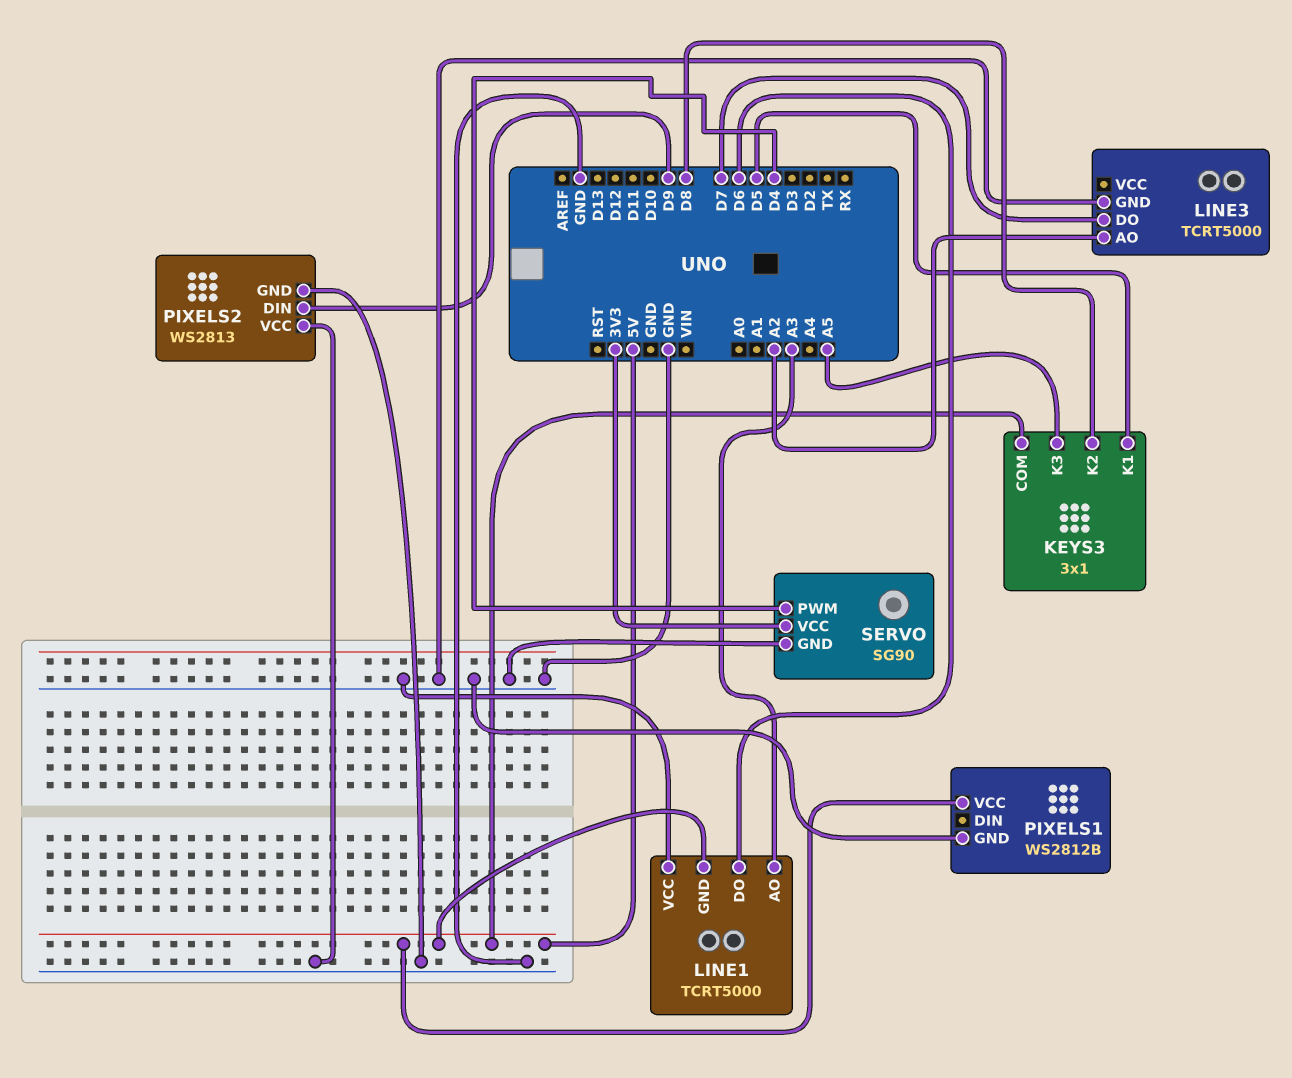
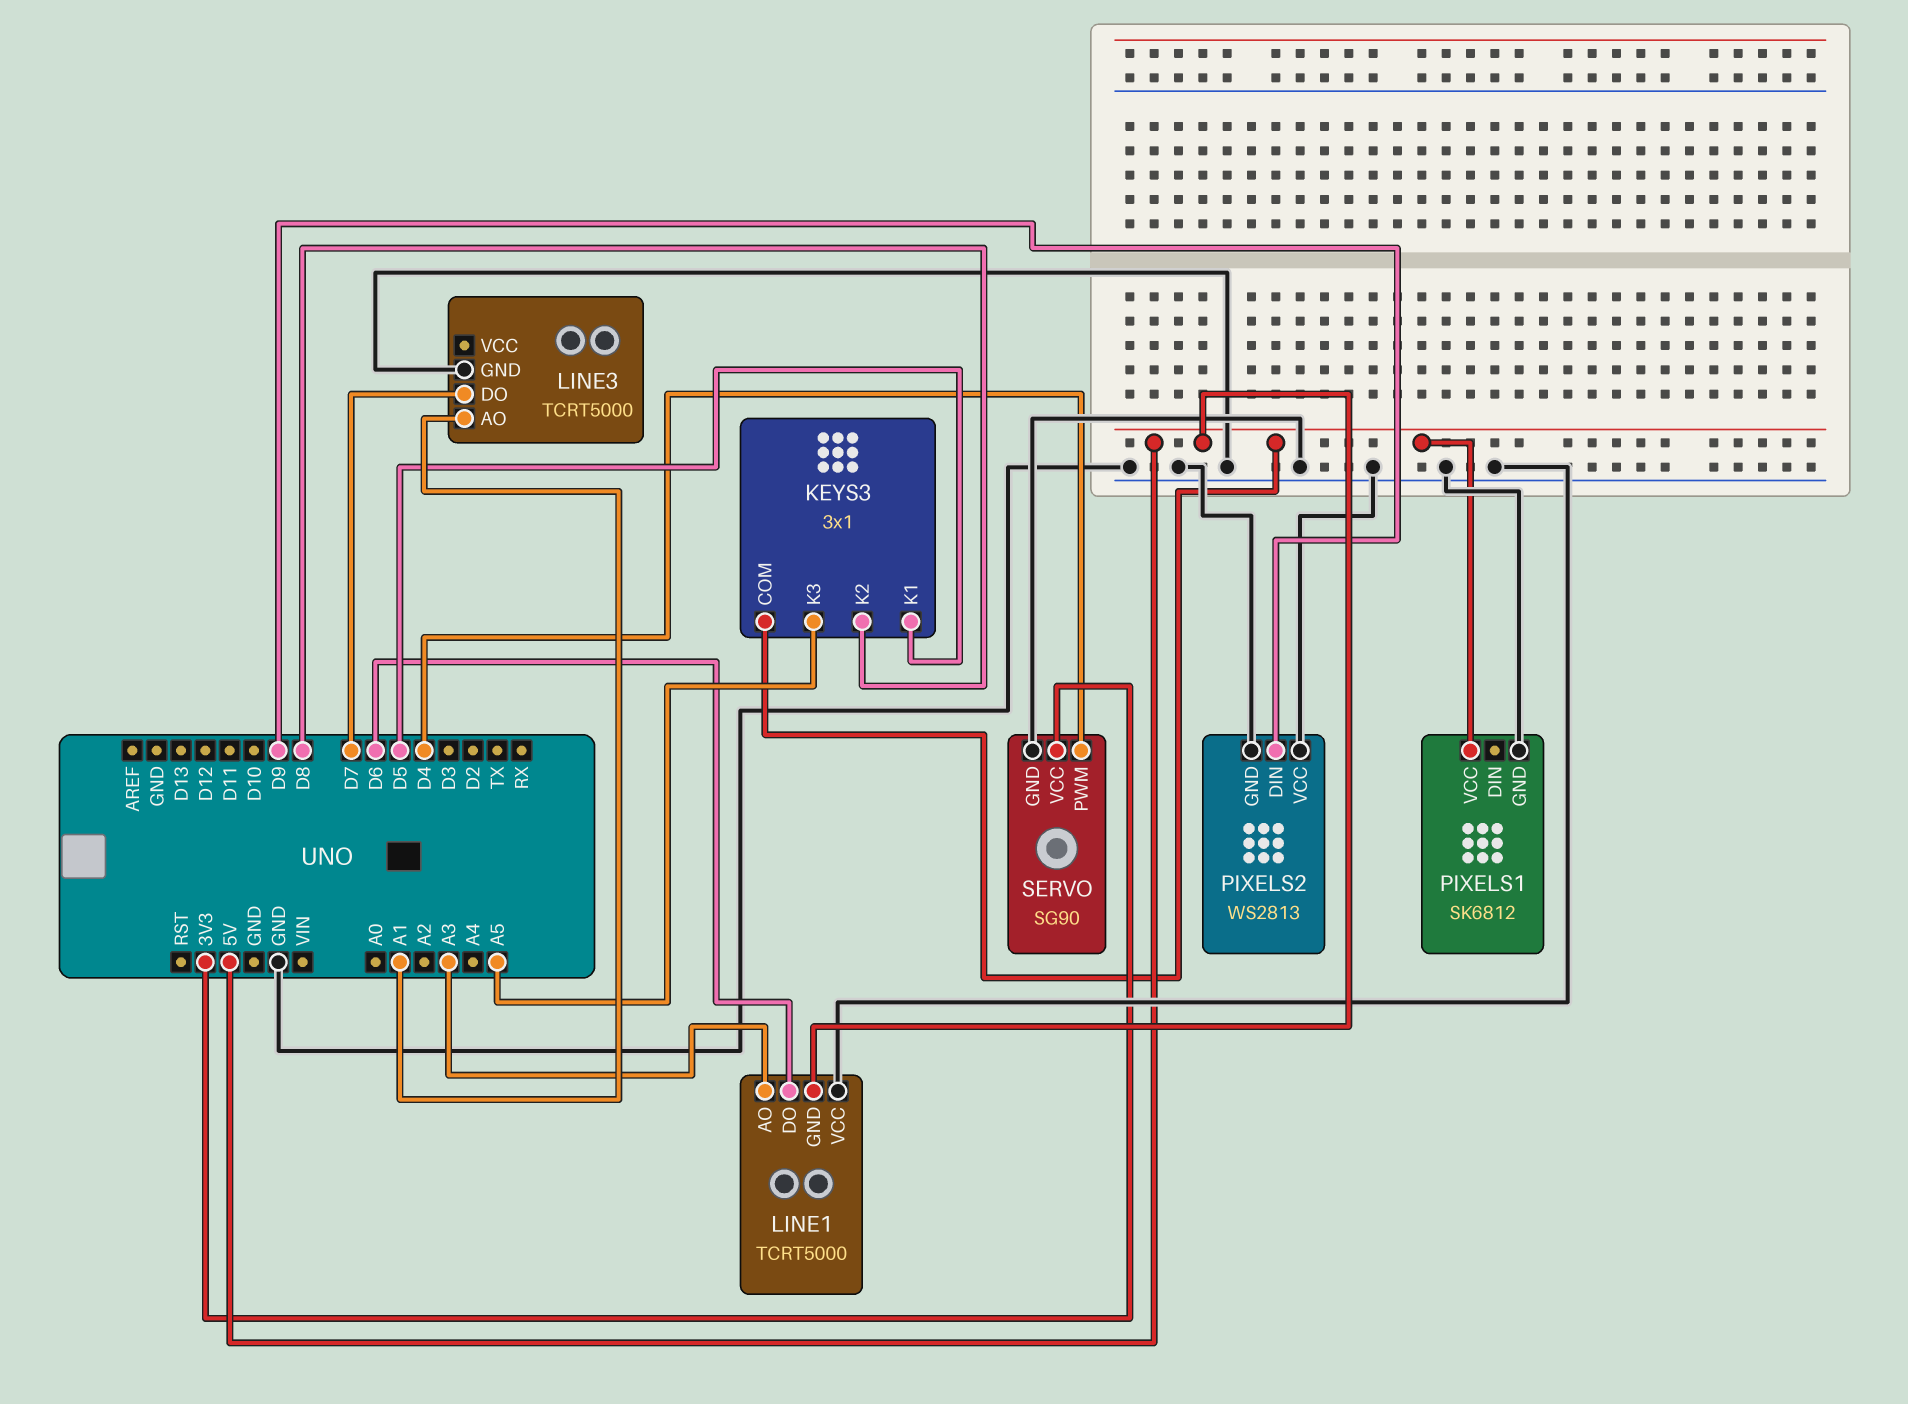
LINE3 pin AO: A2 -> A1
PIXELS1: WS2812B -> SK6812

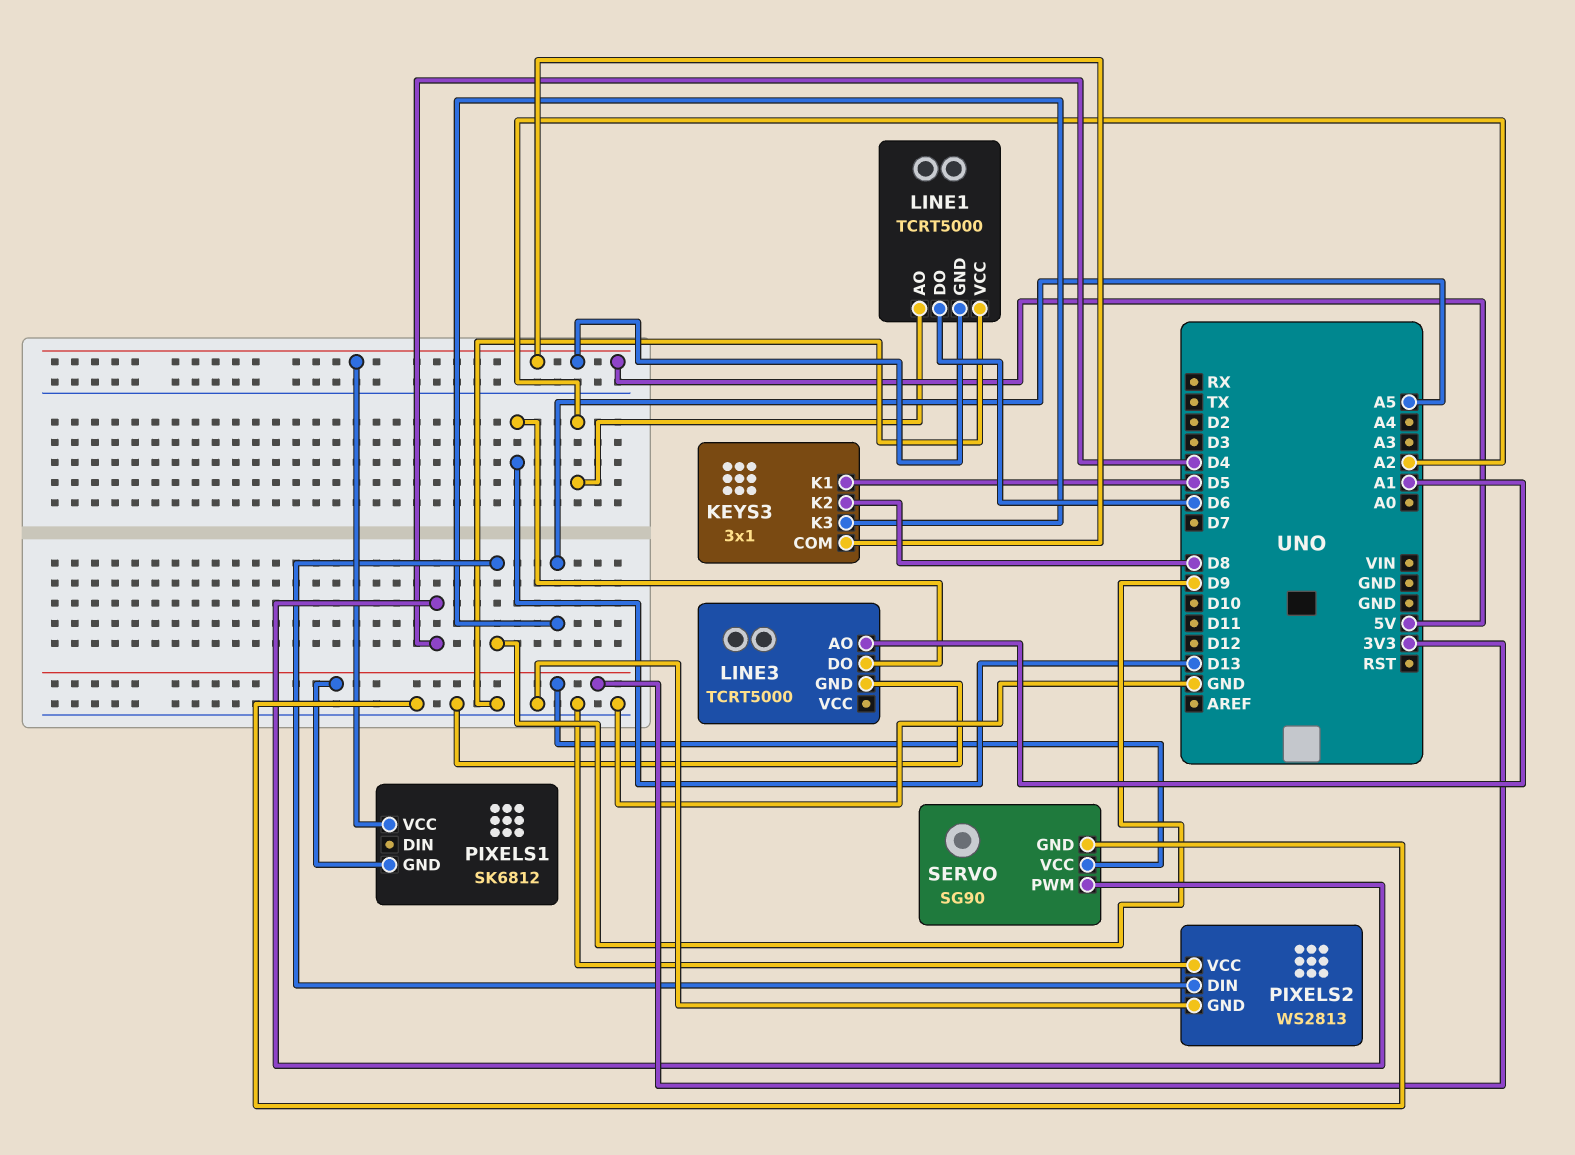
LINE1 pin AO: A3 -> A2
LINE3 pin DO: D7 -> D13
PIXELS1 pin GND: GND -> 3V3

